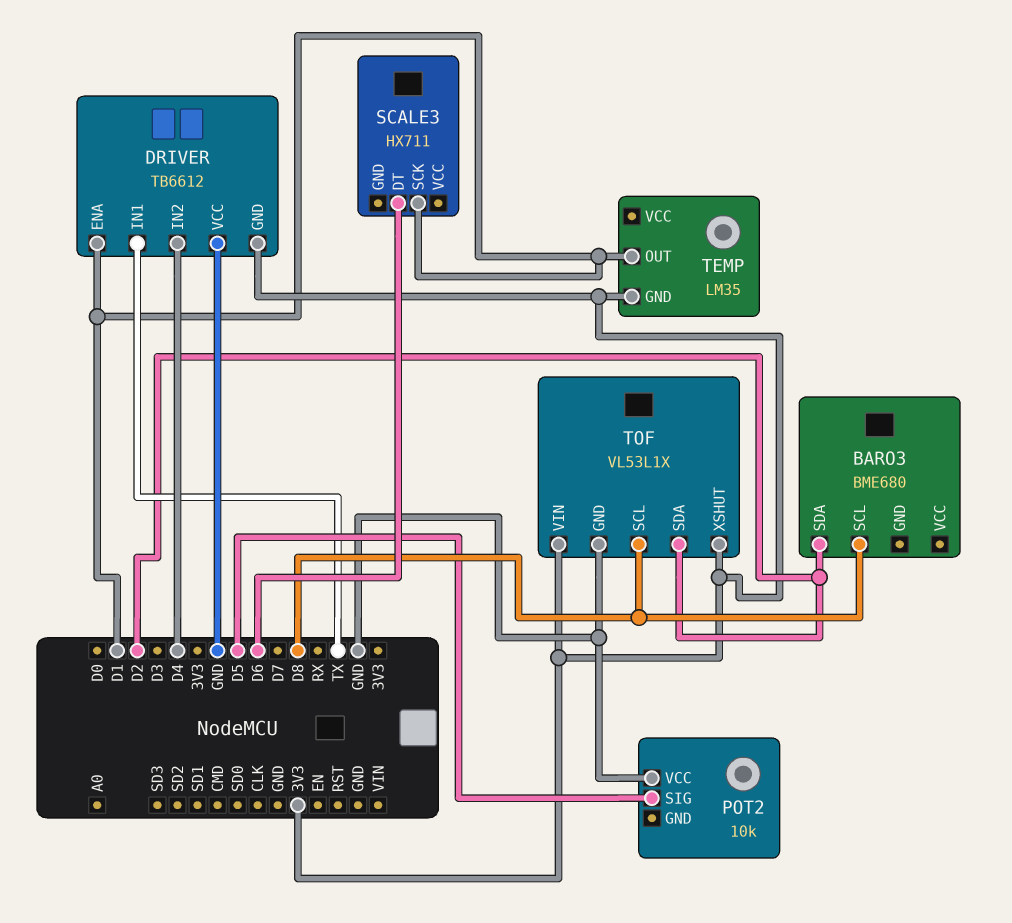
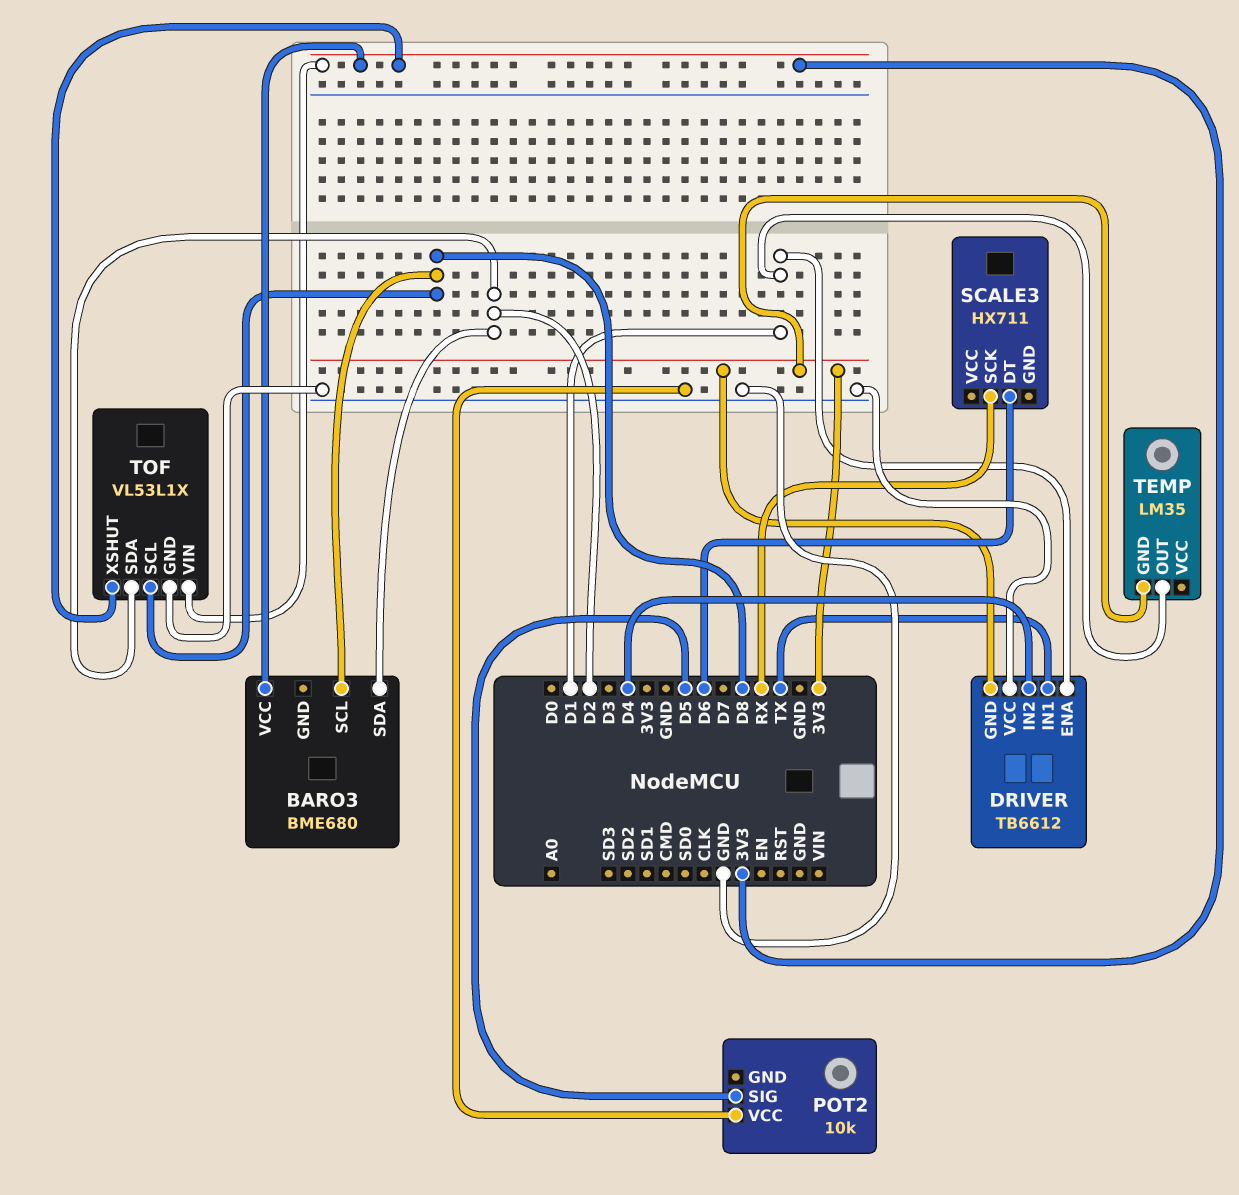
BARO3 pin VCC: none -> 3V3
SCALE3 pin SCK: D1 -> RX

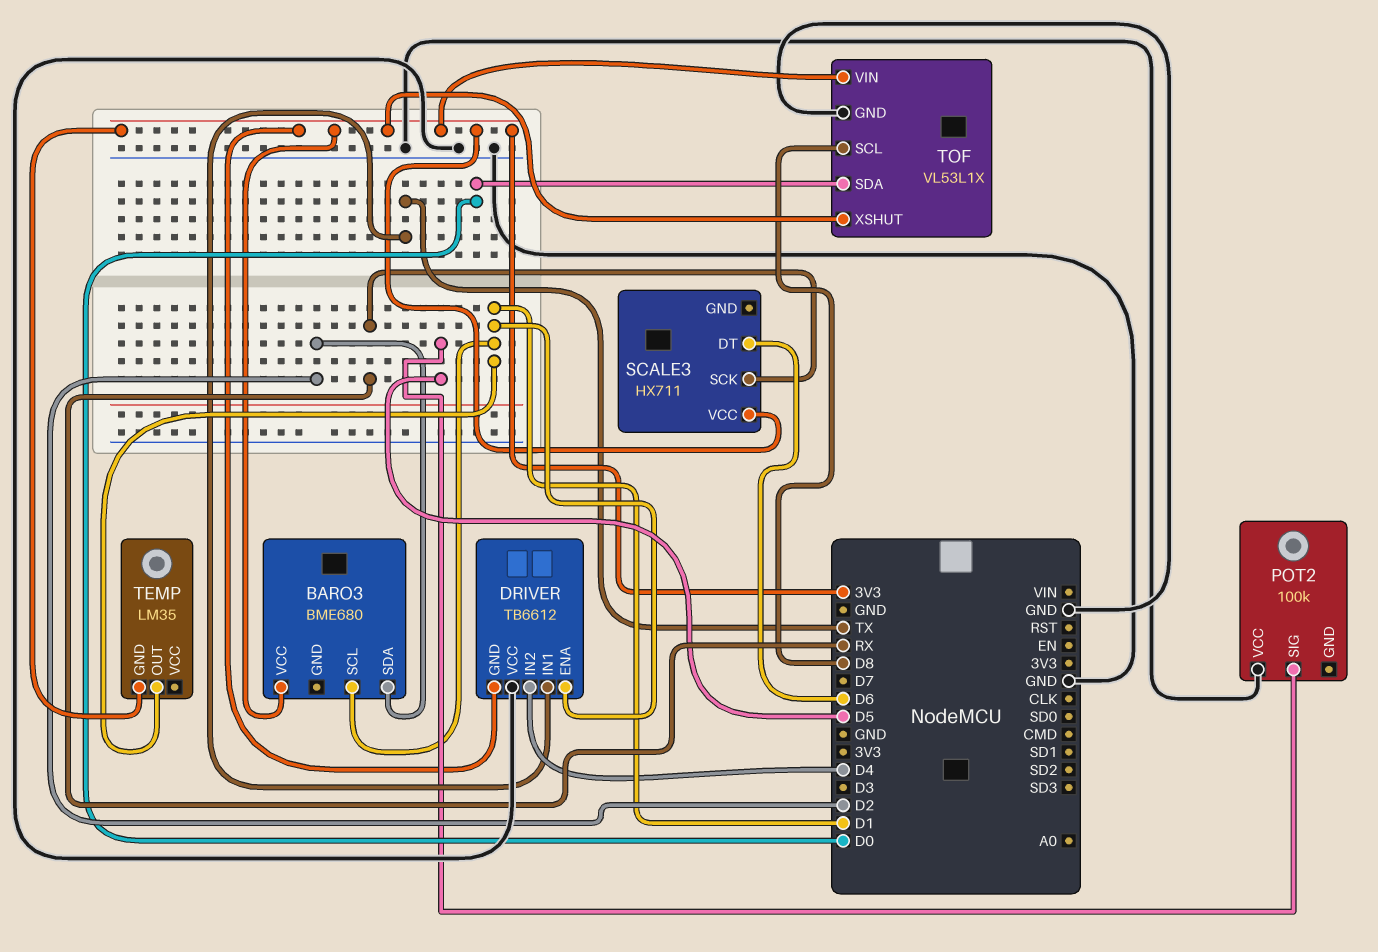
BARO3 pin SCL: D8 -> D1
POT2: 10k -> 100k
SCALE3 pin VCC: none -> 3V3
TOF pin SDA: D2 -> D0

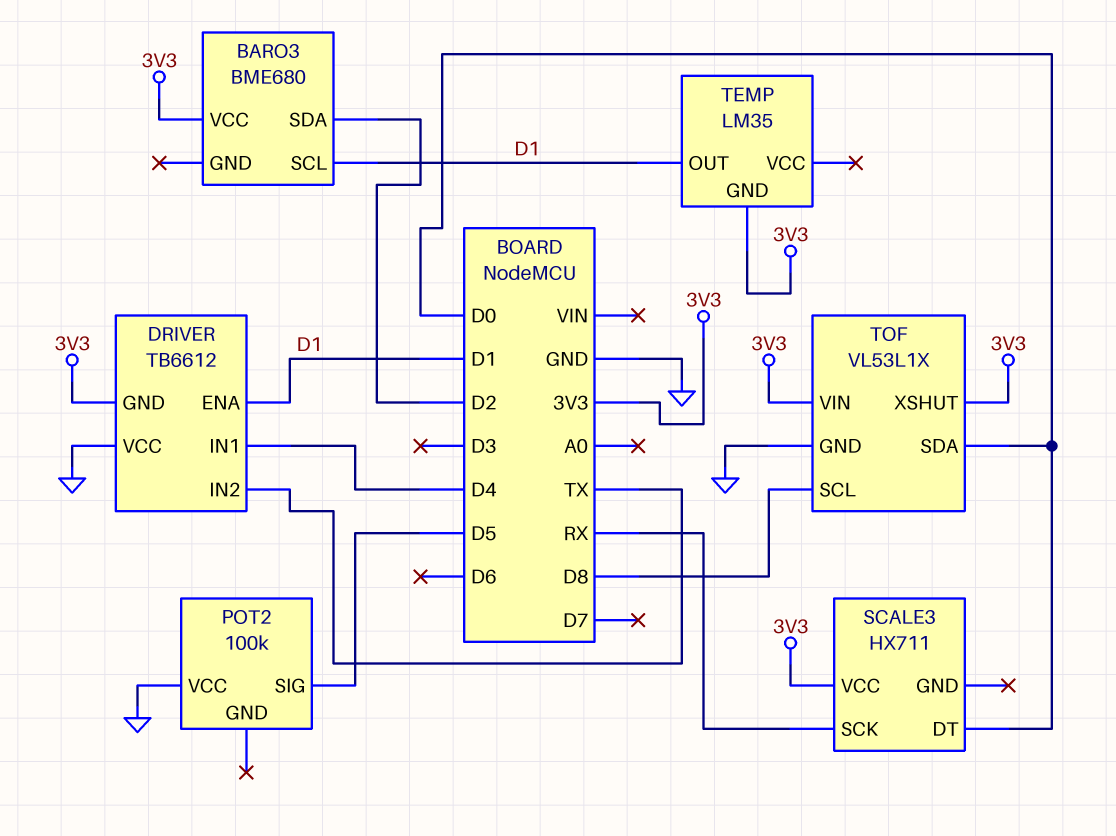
DRIVER pin IN1: TX -> D4
DRIVER pin IN2: D4 -> TX
SCALE3 pin DT: D6 -> D0

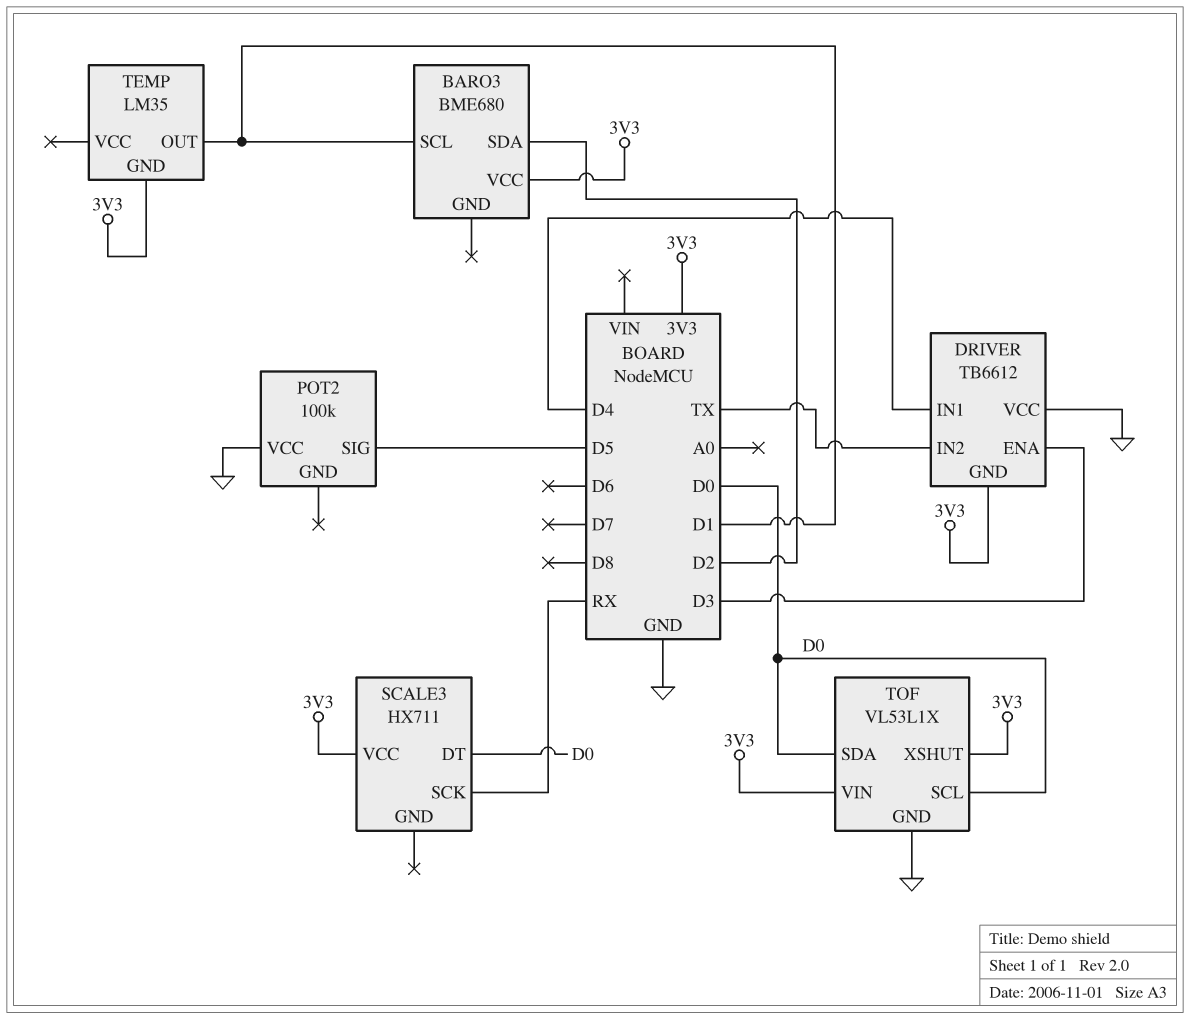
DRIVER pin ENA: D1 -> D3
TOF pin SCL: D8 -> D0

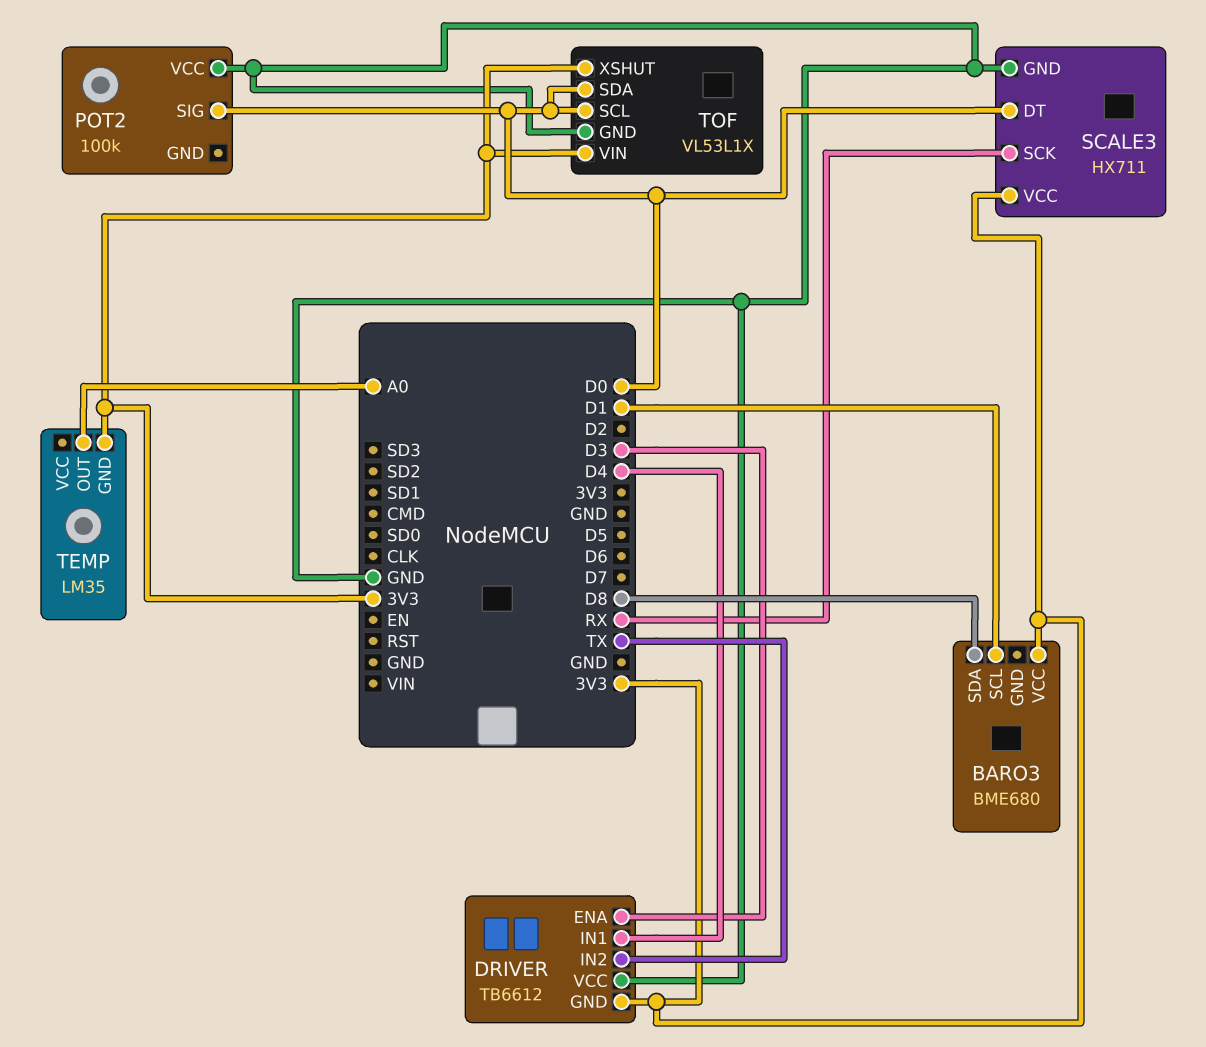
BARO3 pin SDA: D2 -> D8
POT2 pin SIG: D5 -> D0
SCALE3 pin GND: none -> GND
TEMP pin OUT: D1 -> A0

